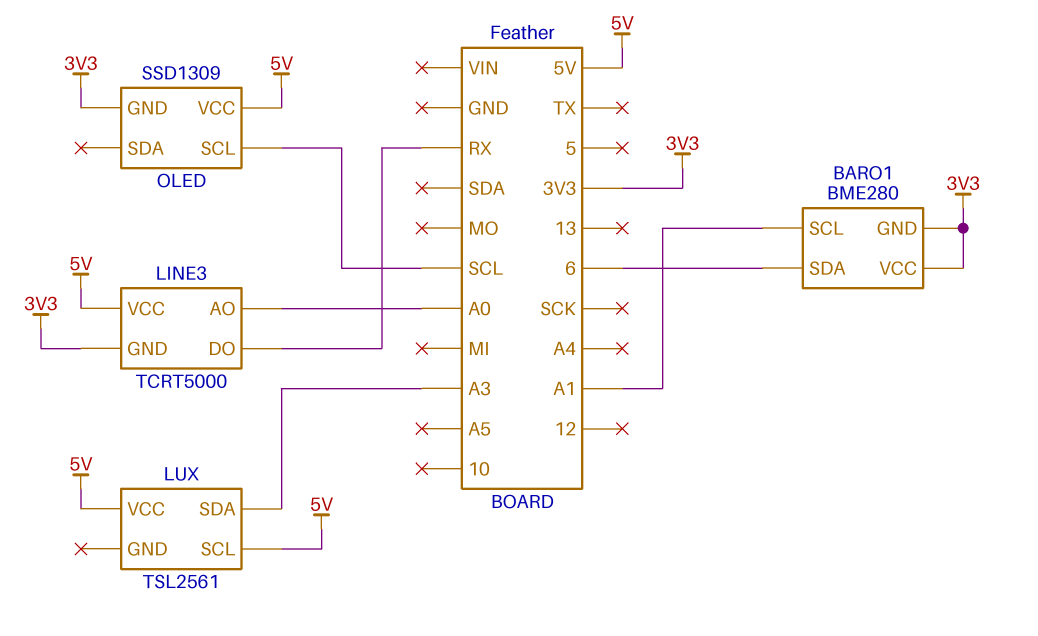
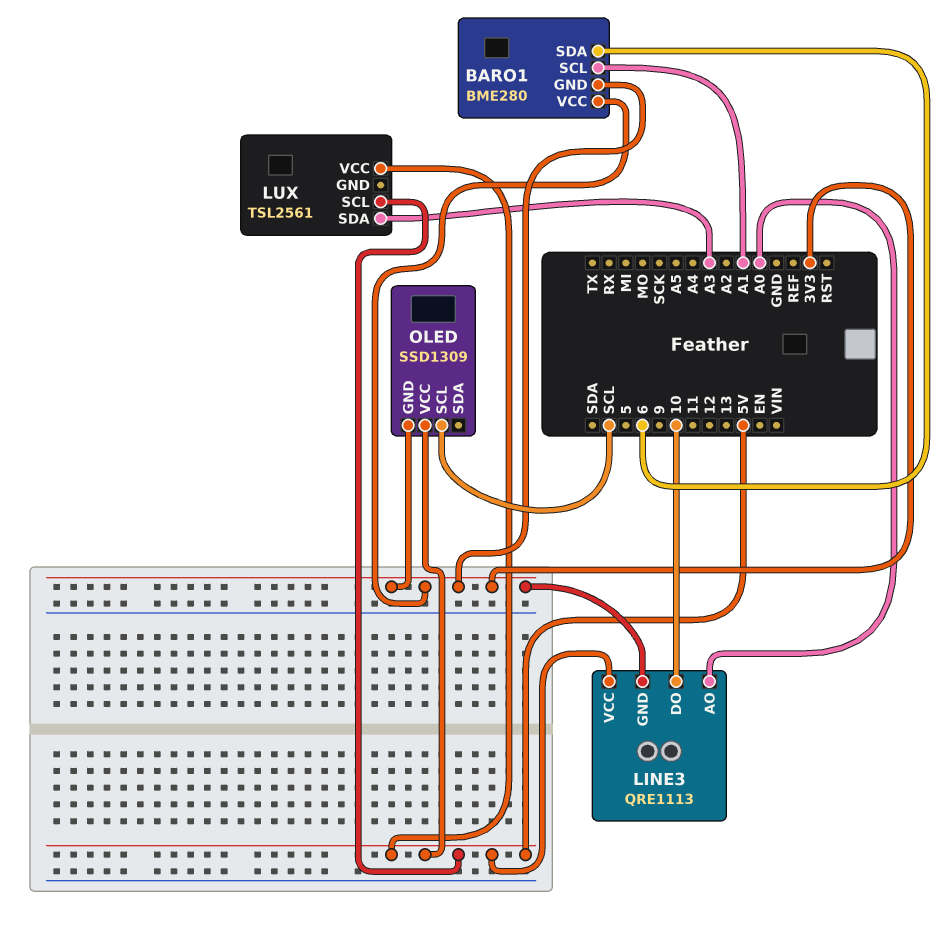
LINE3: TCRT5000 -> QRE1113
LINE3 pin DO: RX -> 10

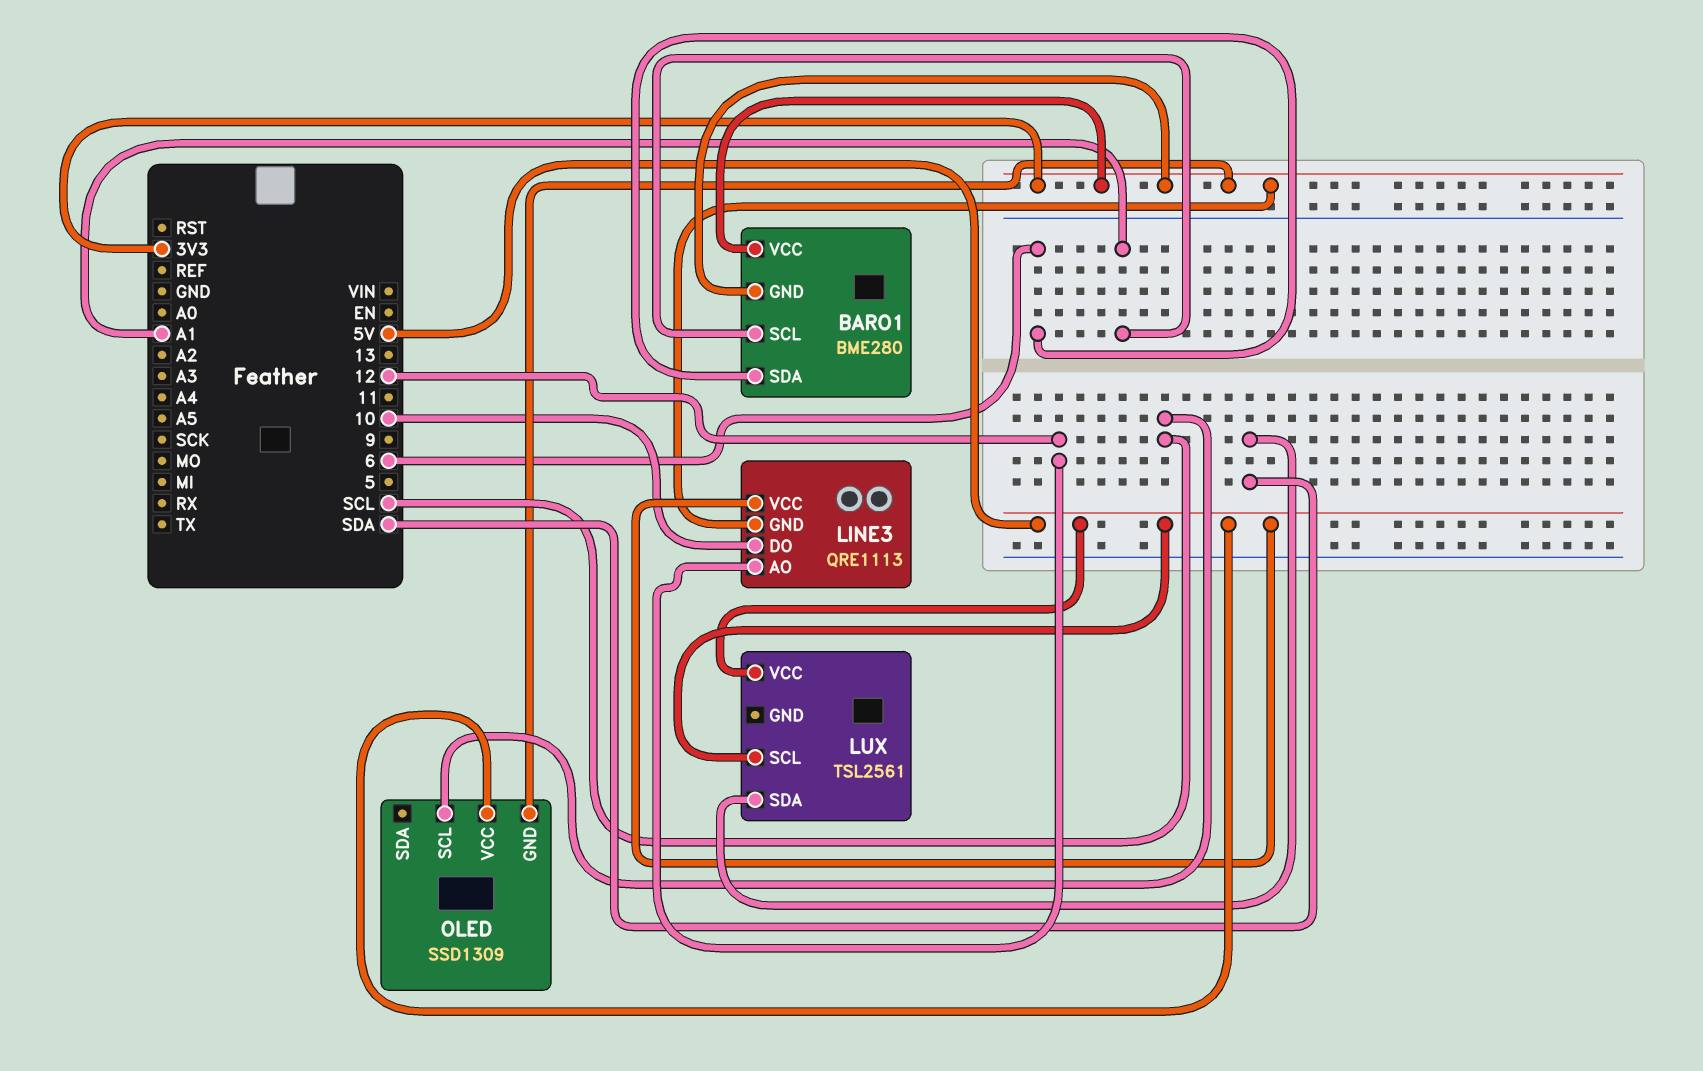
LINE3 pin AO: A0 -> 12
LUX pin SDA: A3 -> SDA

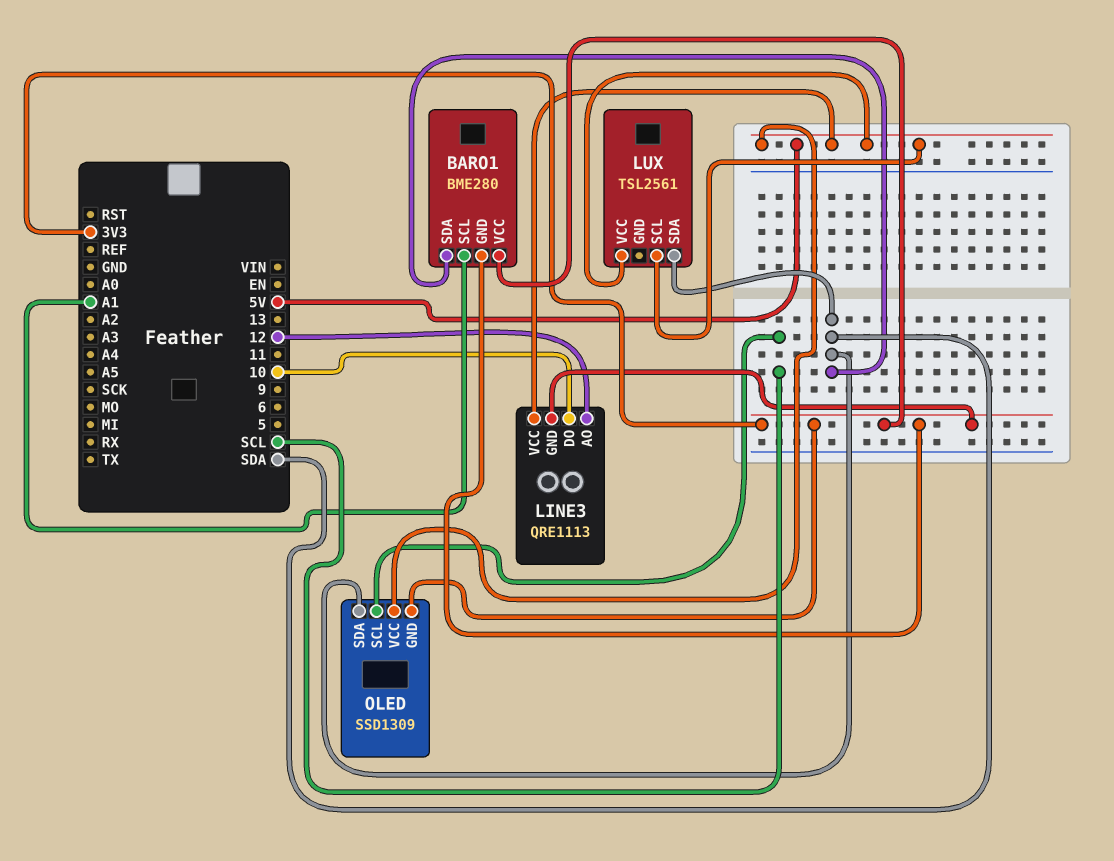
BARO1 pin SDA: 6 -> SDA
OLED pin SDA: none -> SDA

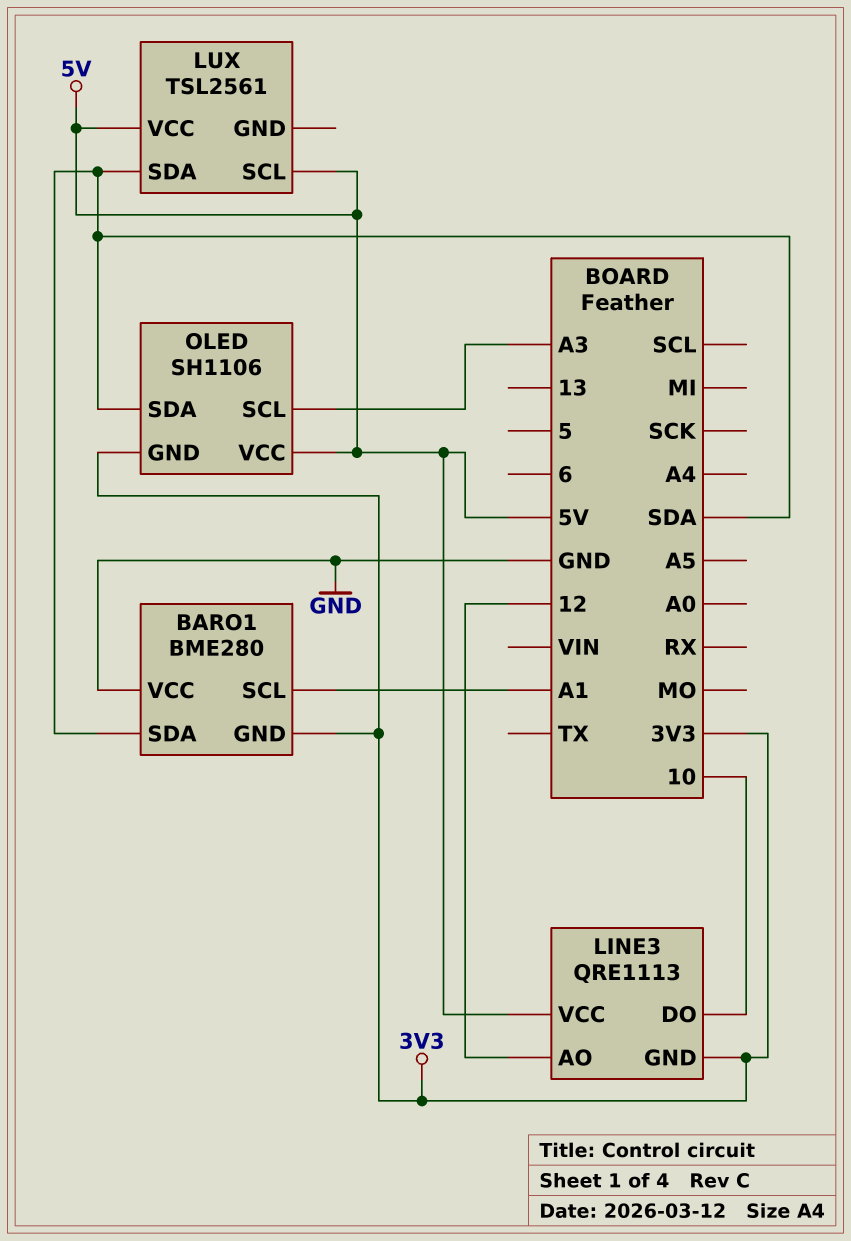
BARO1 pin VCC: 3V3 -> GND
OLED: SSD1309 -> SH1106
OLED pin SCL: SCL -> A3

